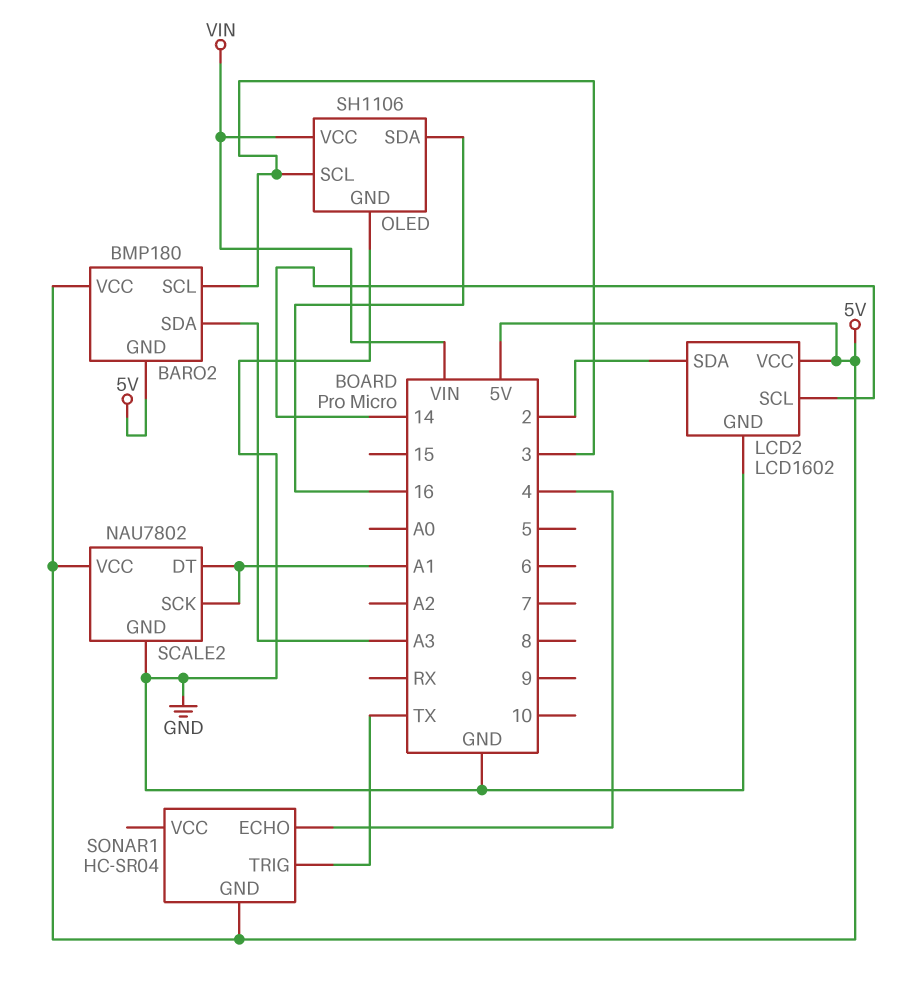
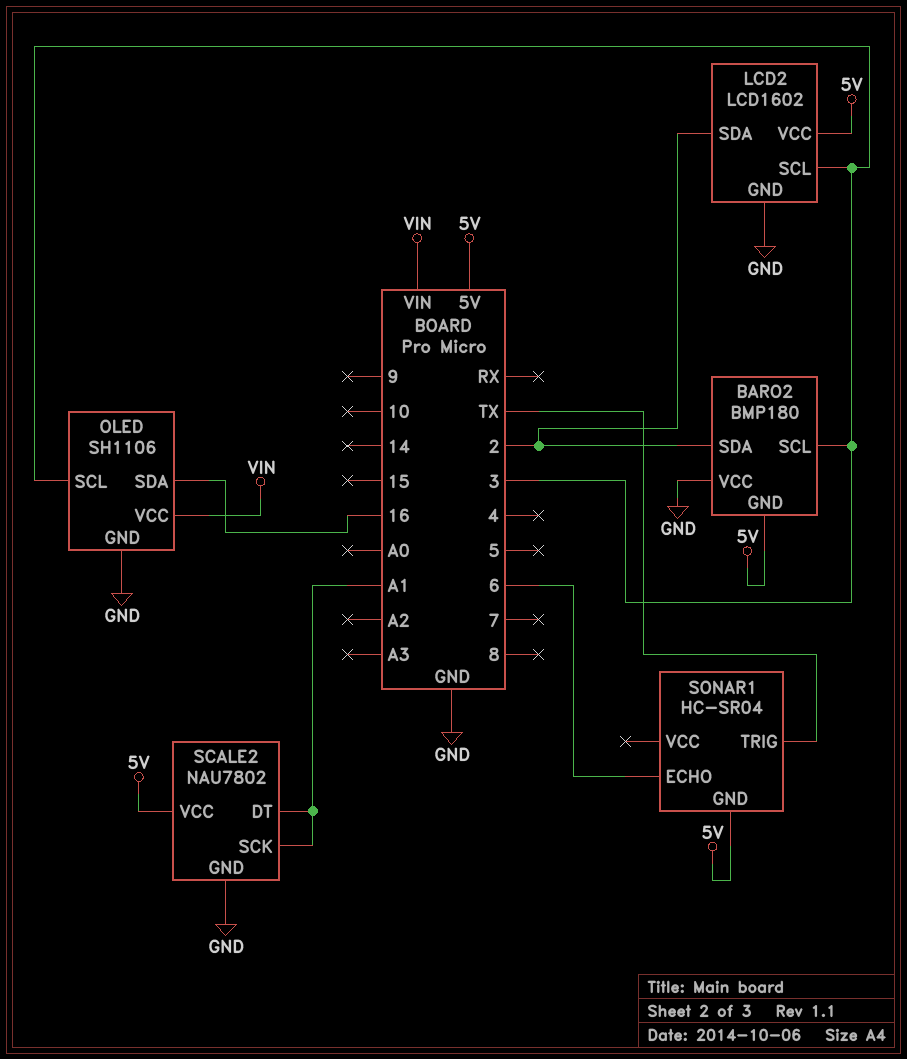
BARO2 pin SDA: A3 -> 2
BARO2 pin VCC: 5V -> GND
LCD2 pin SCL: 14 -> 3
SONAR1 pin ECHO: 4 -> 6

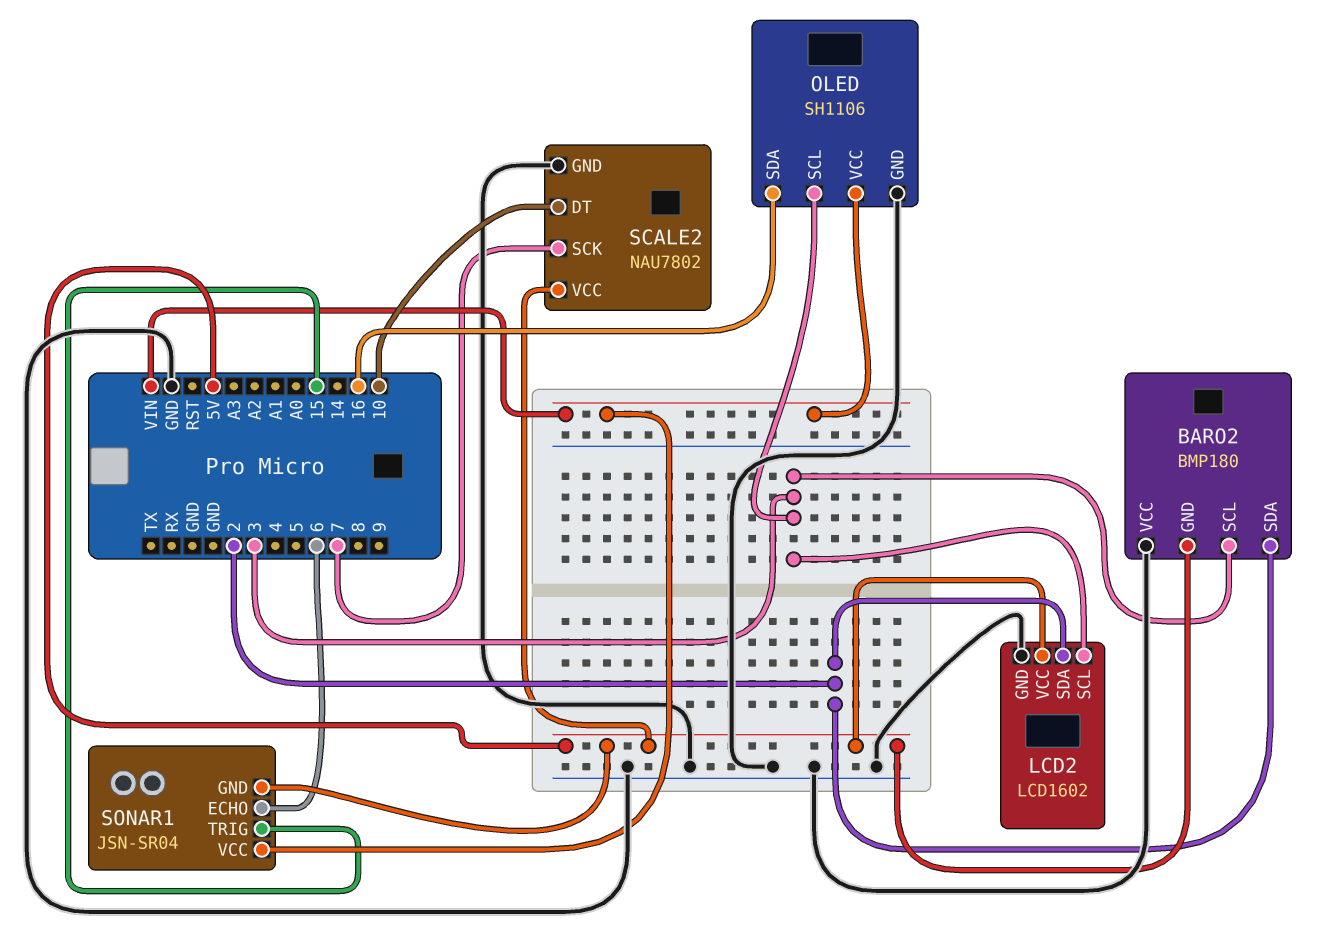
SCALE2 pin DT: A1 -> 10
SCALE2 pin SCK: A1 -> 7
SONAR1: HC-SR04 -> JSN-SR04
SONAR1 pin TRIG: TX -> 15
SONAR1 pin VCC: none -> VIN

